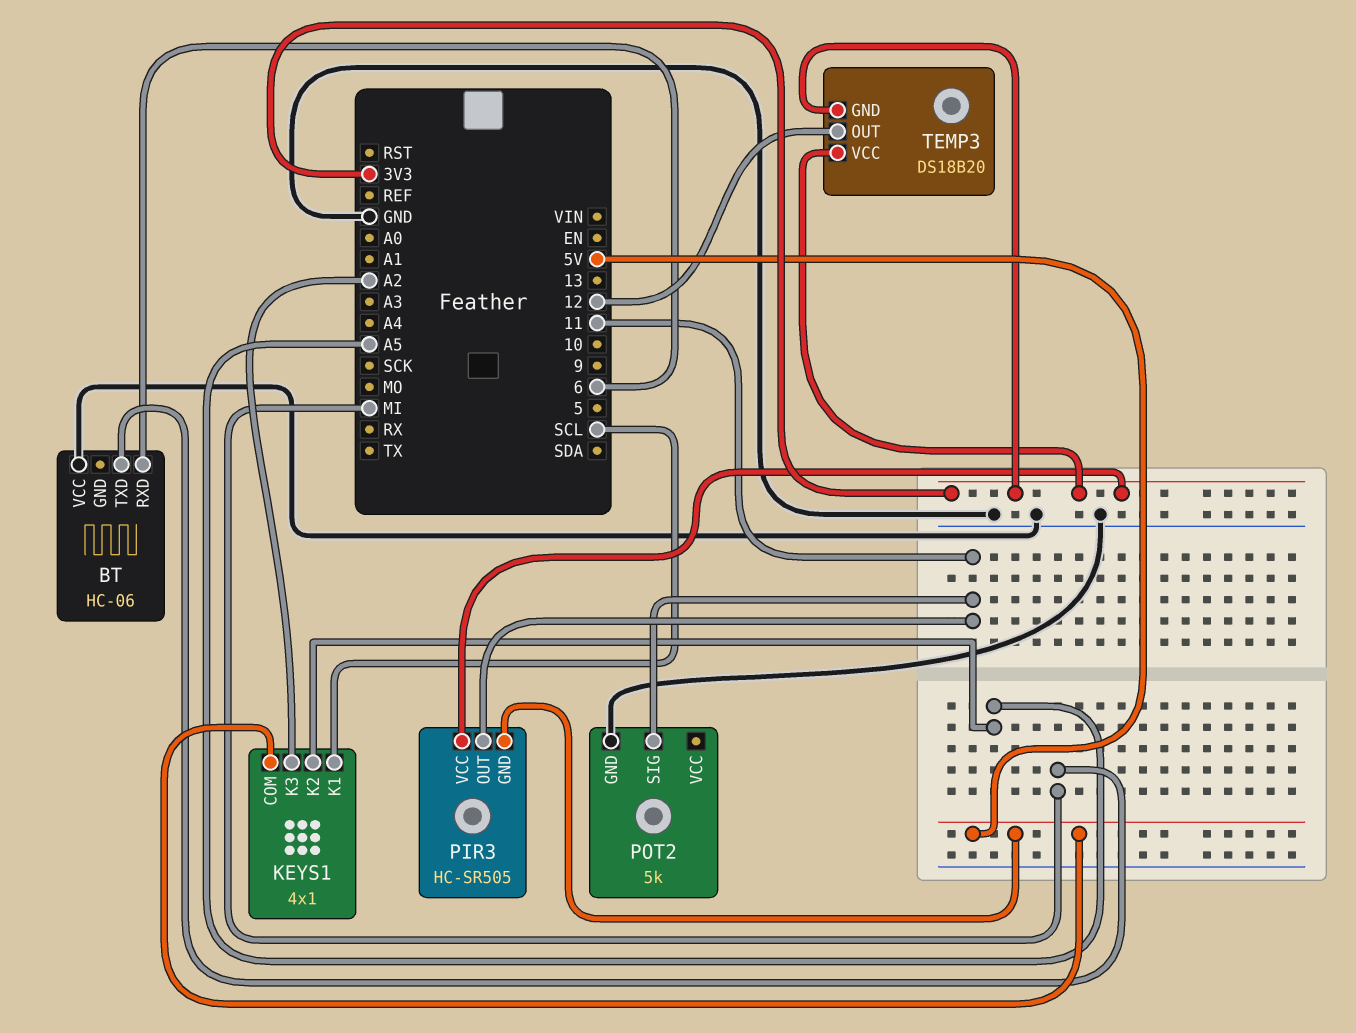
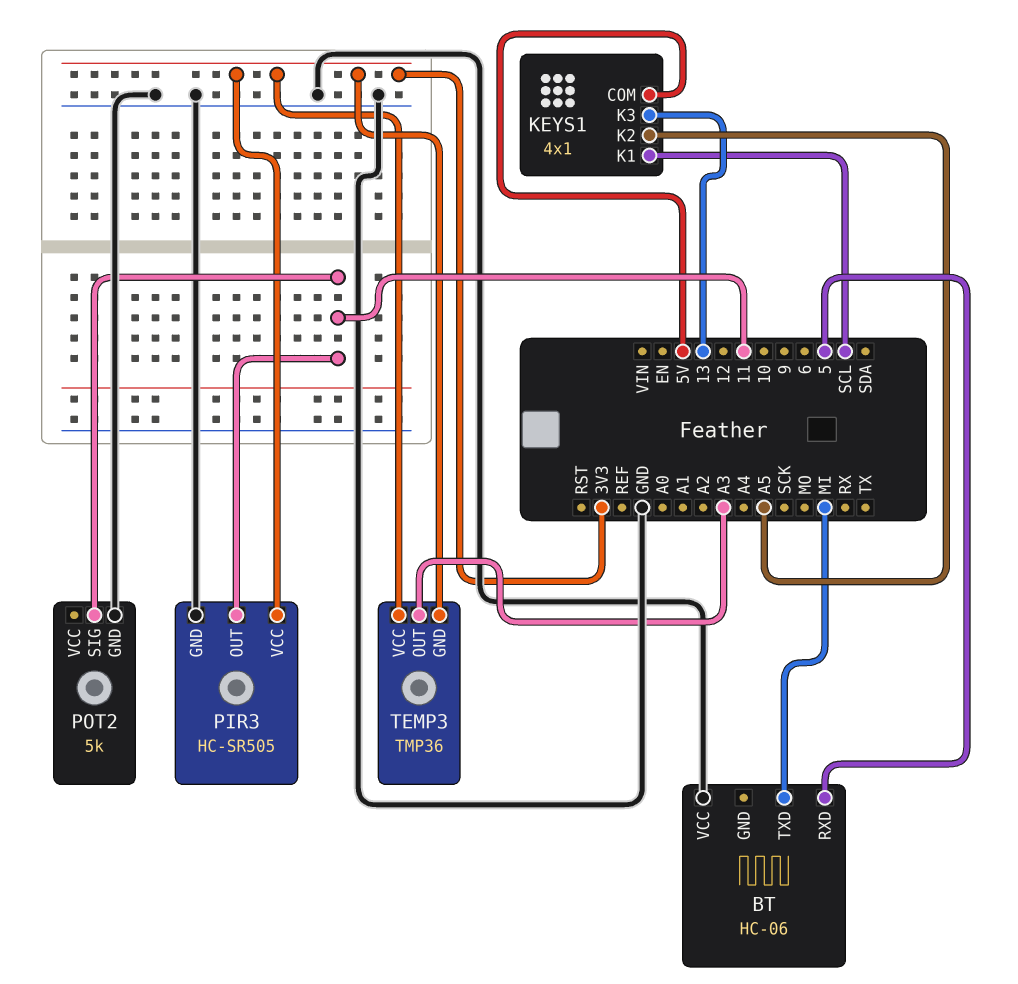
BT pin RXD: 6 -> 5
KEYS1 pin K3: A2 -> 13
PIR3 pin GND: 5V -> GND
TEMP3: DS18B20 -> TMP36
TEMP3 pin OUT: 12 -> A3

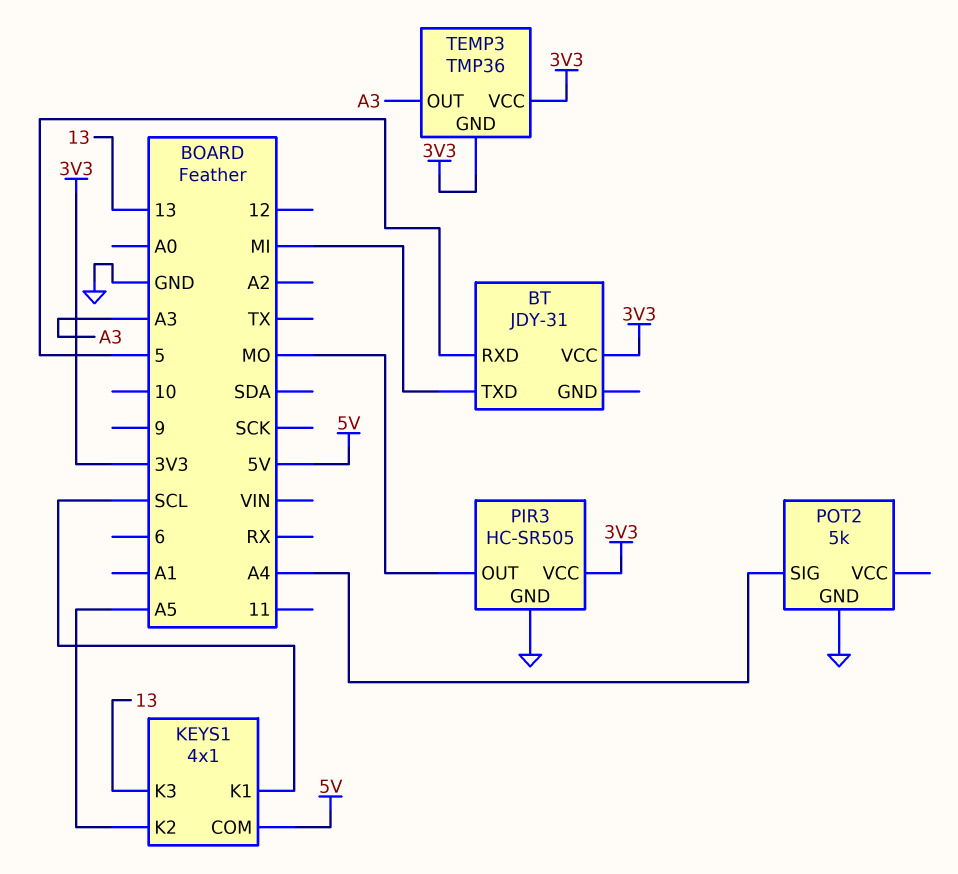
BT: HC-06 -> JDY-31
BT pin VCC: GND -> 3V3
PIR3 pin OUT: 11 -> MO
POT2 pin SIG: 11 -> A4

